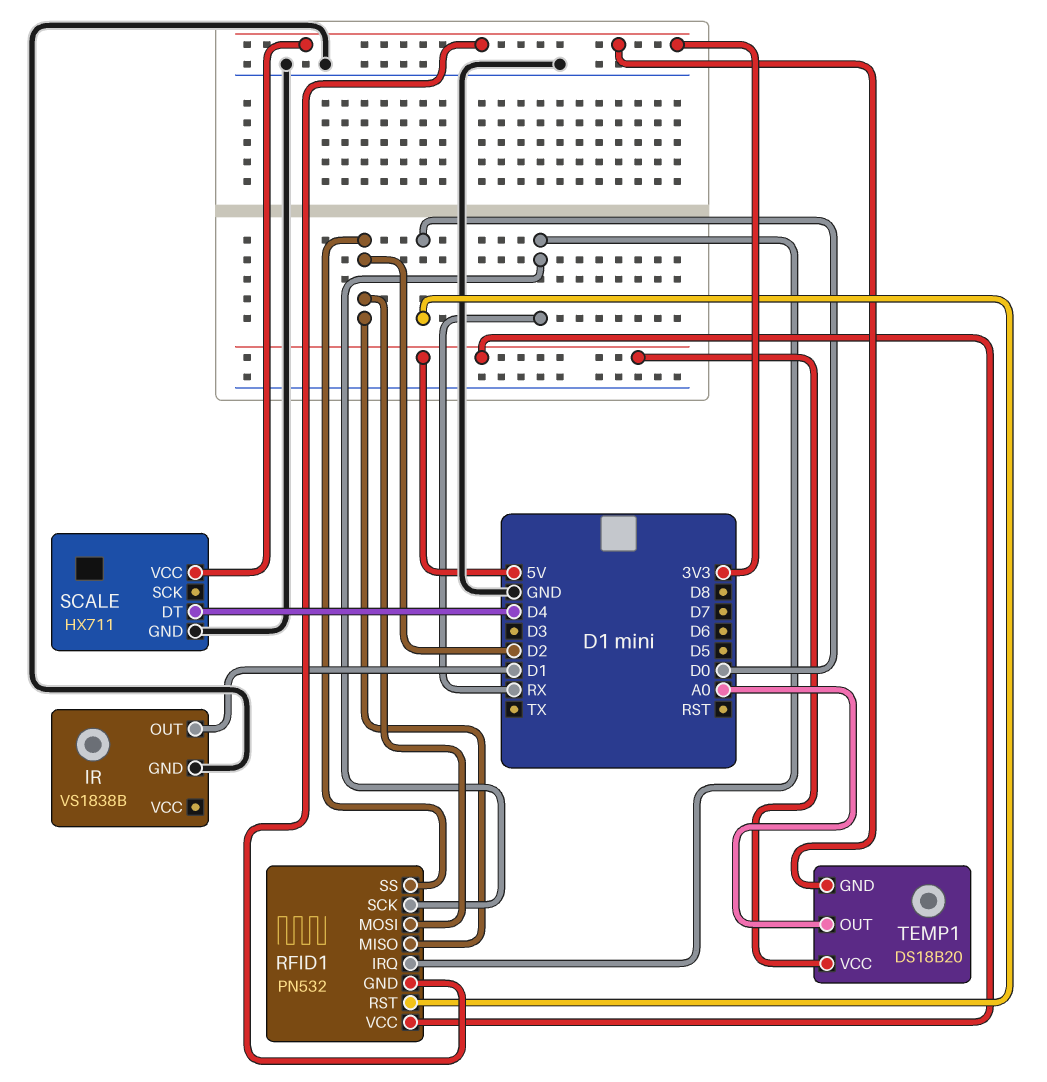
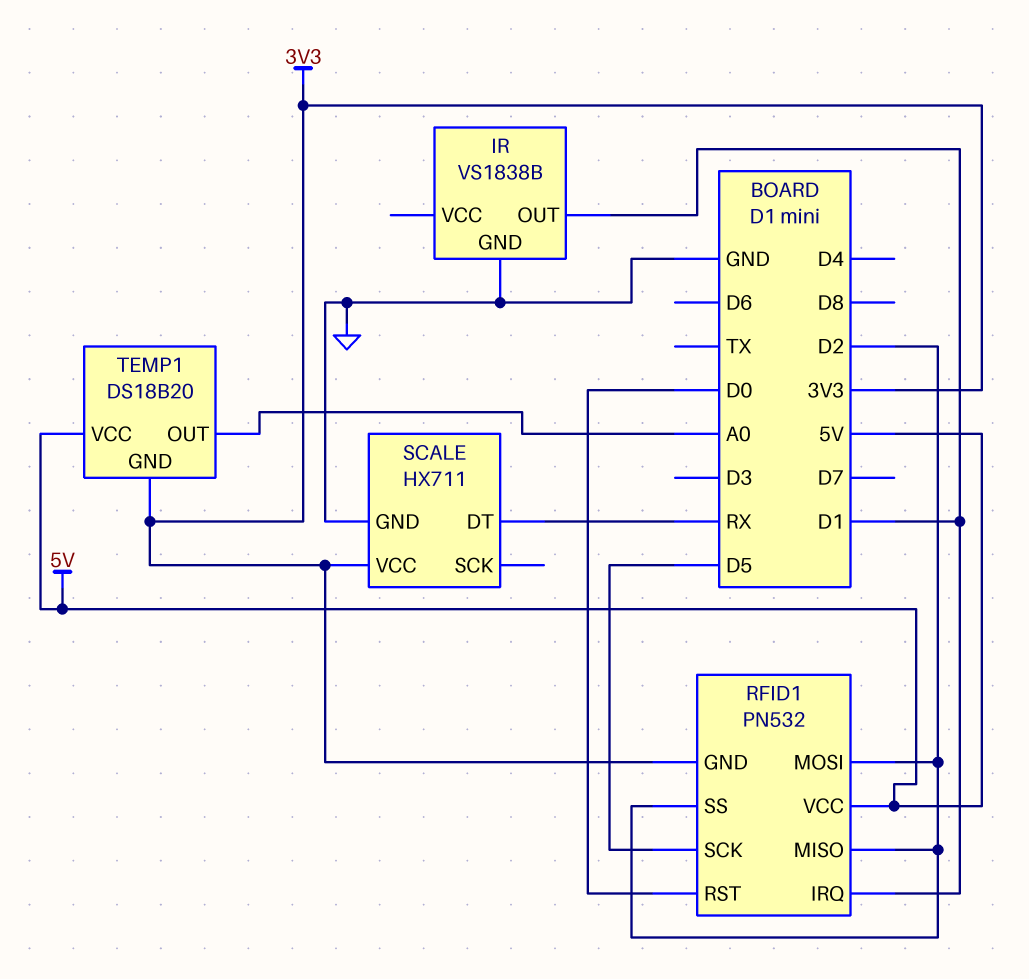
RFID1 pin IRQ: RX -> D1
RFID1 pin SCK: RX -> D5
SCALE pin DT: D4 -> RX

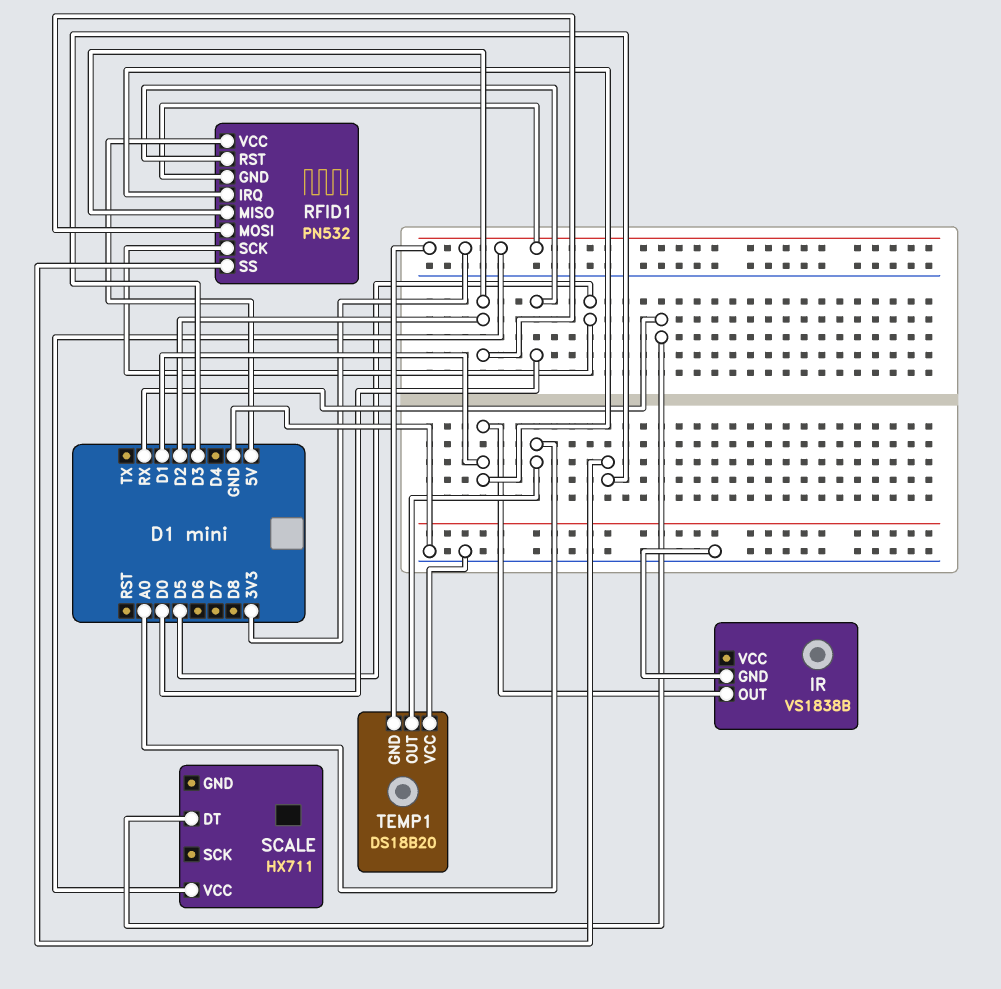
RFID1 pin SS: D2 -> D3
SCALE pin GND: GND -> none
TEMP1 pin VCC: 5V -> GND

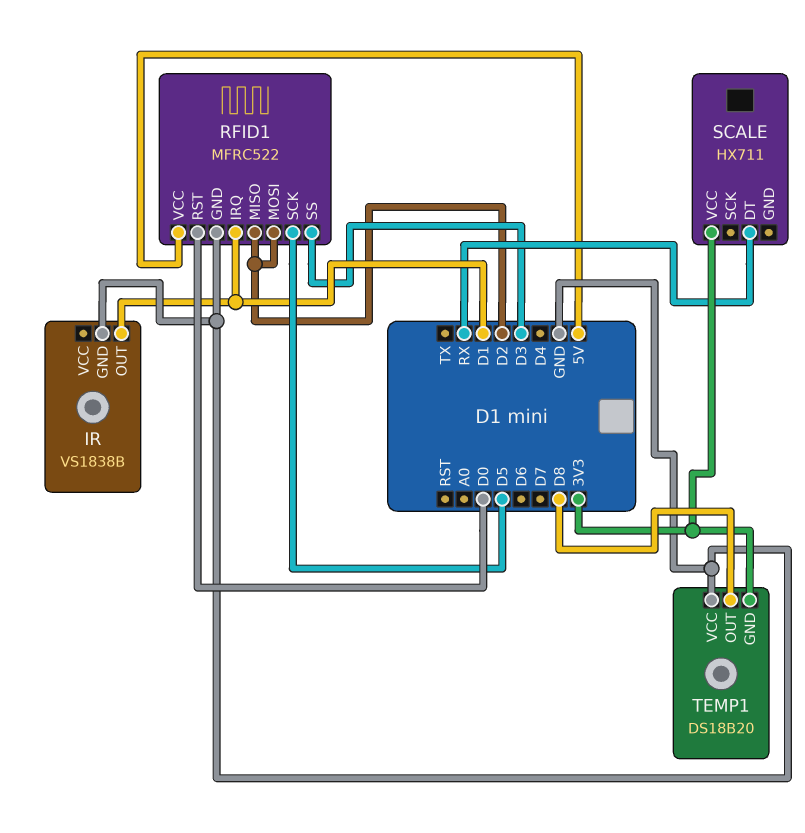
RFID1: PN532 -> MFRC522
RFID1 pin GND: 3V3 -> GND
TEMP1 pin OUT: A0 -> D8

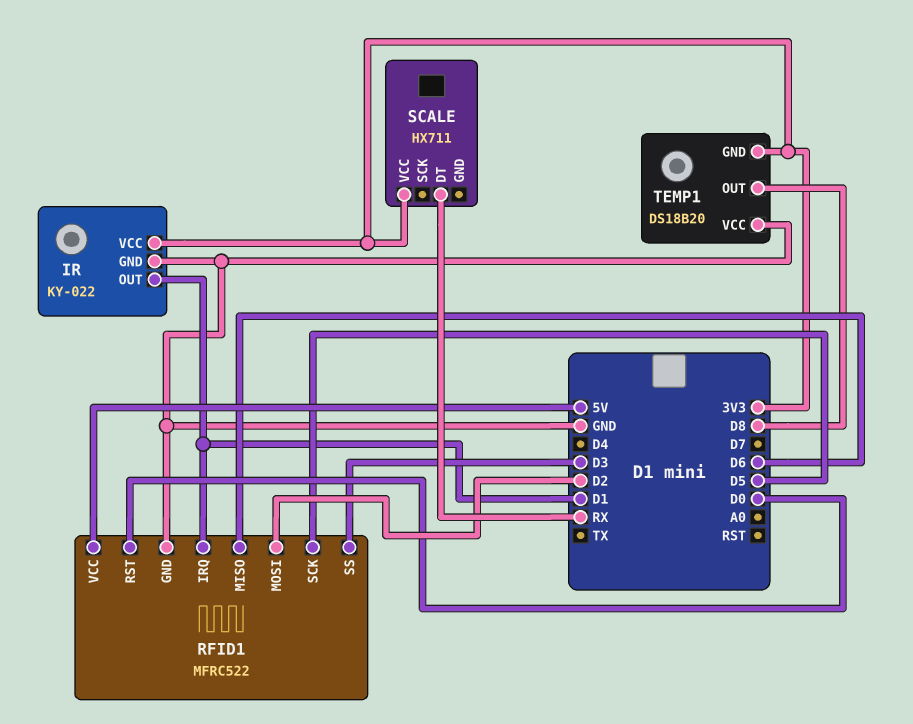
IR: VS1838B -> KY-022
IR pin VCC: none -> 3V3
RFID1 pin MISO: D2 -> D6

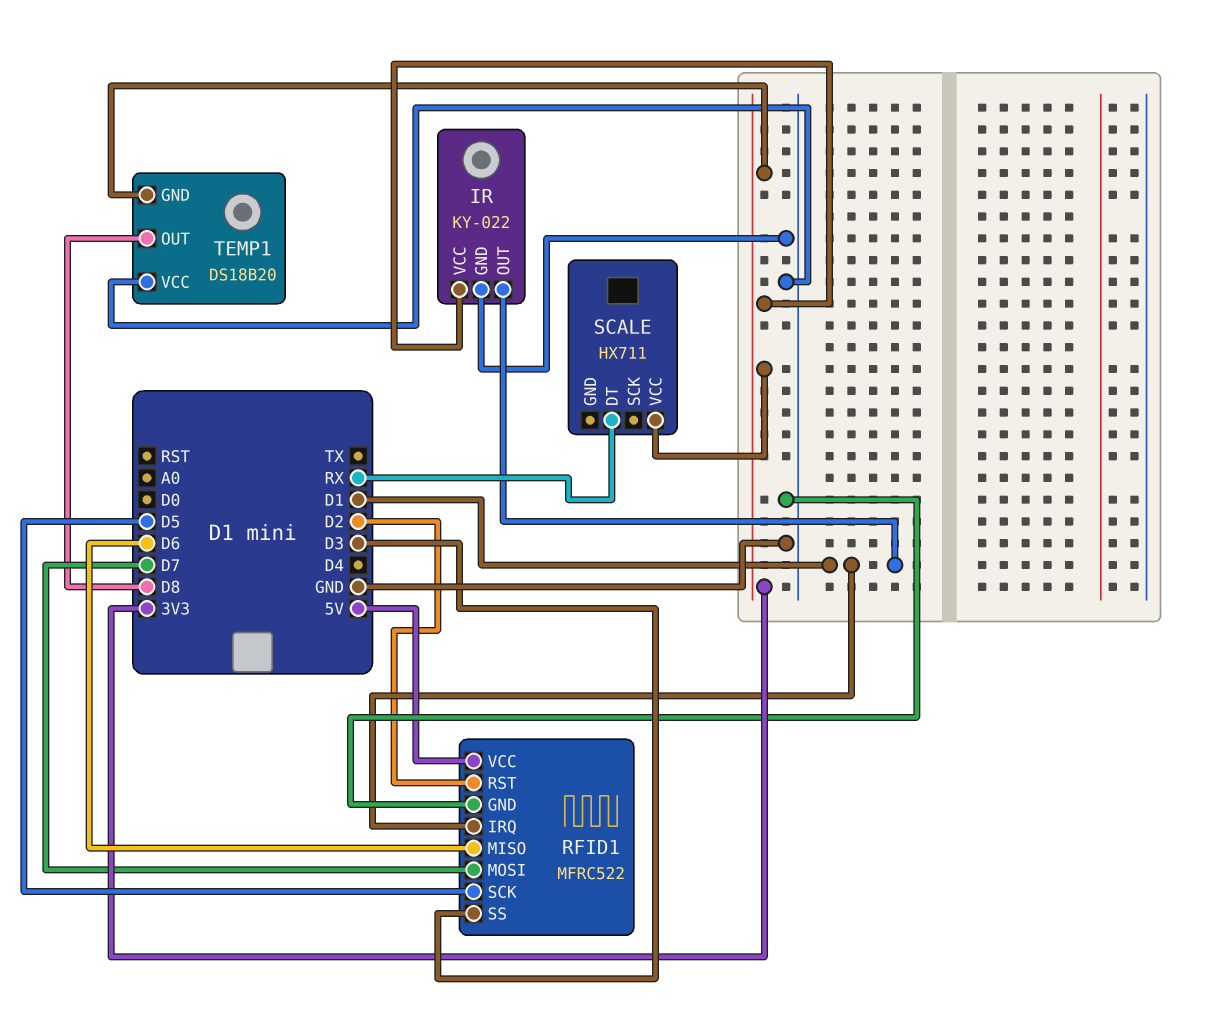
RFID1 pin MOSI: D2 -> D7
RFID1 pin RST: D0 -> D2

